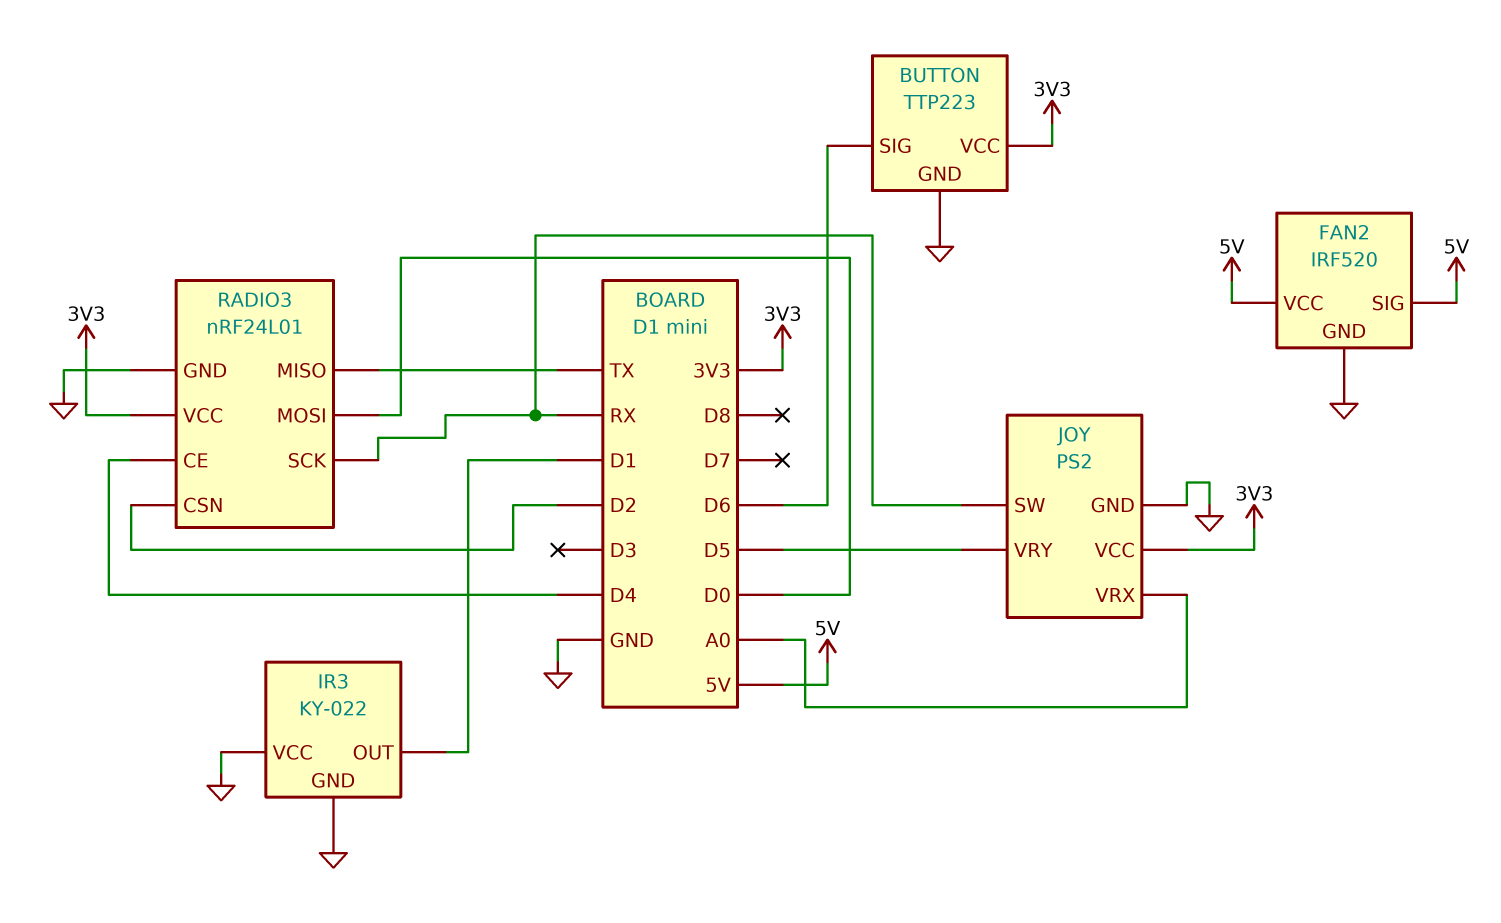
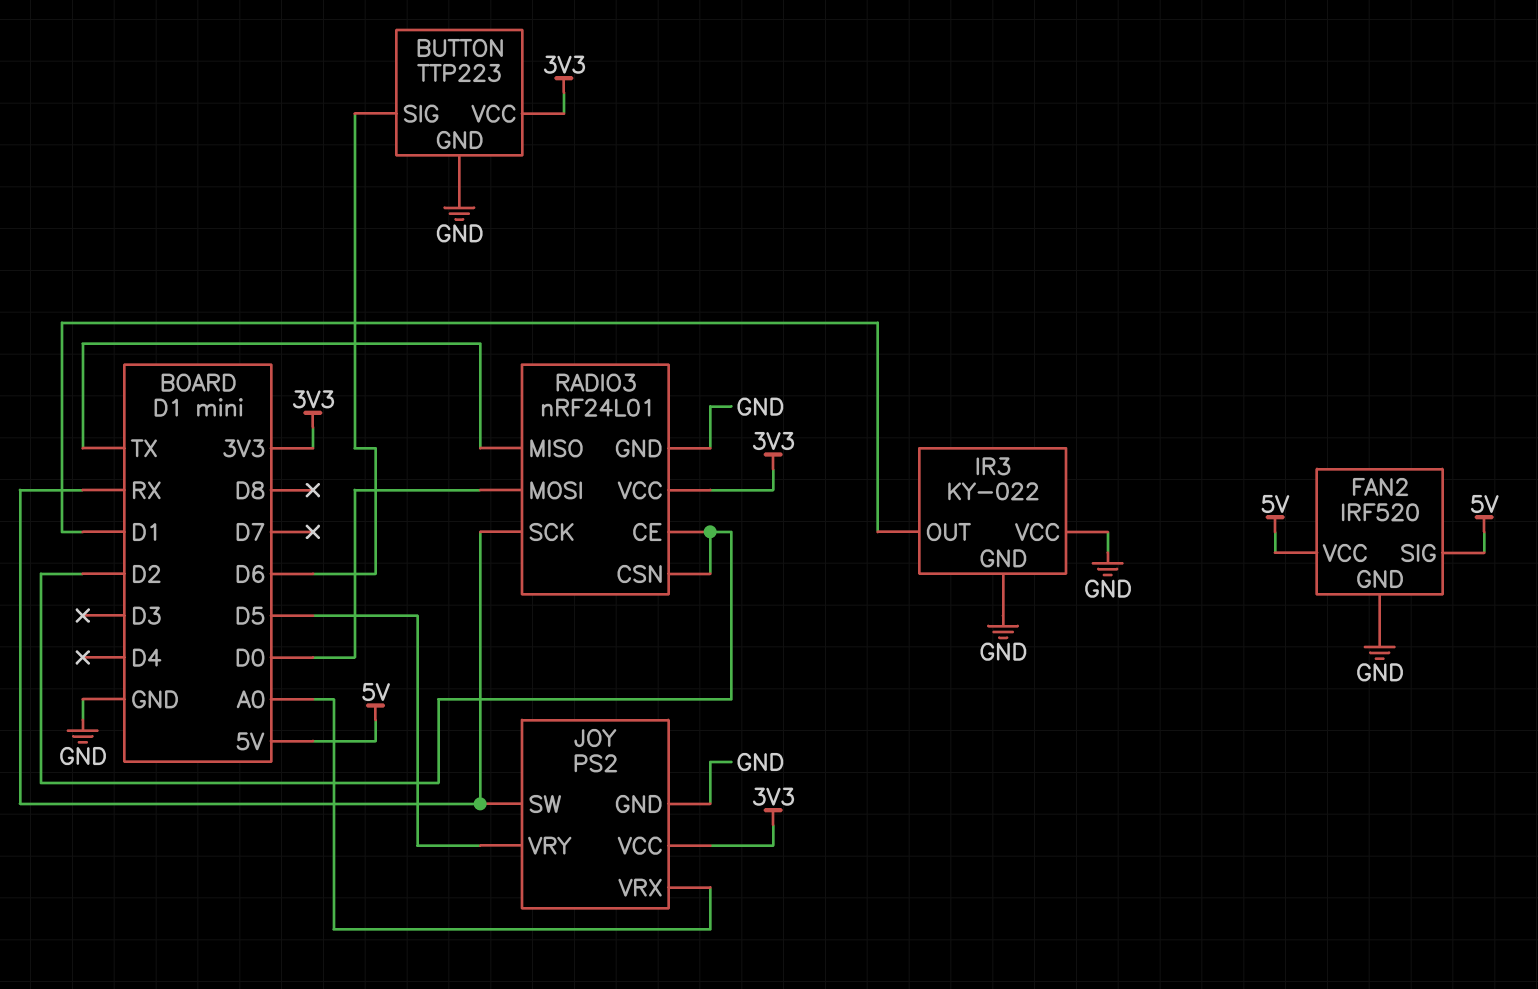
RADIO3 pin CE: D4 -> D2

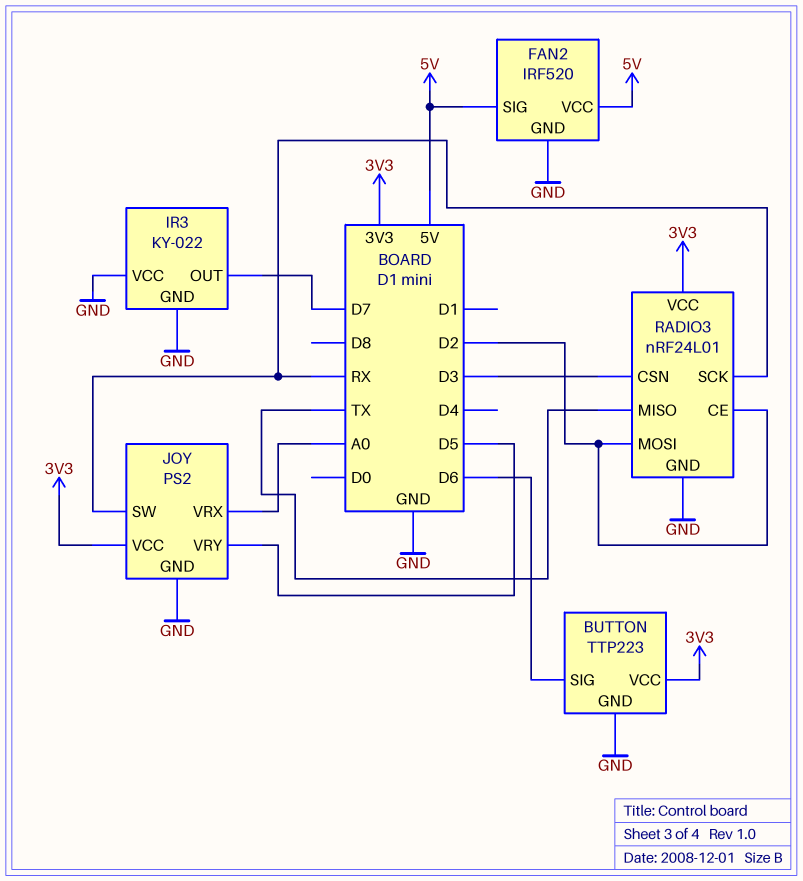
IR3 pin OUT: D1 -> D7
RADIO3 pin CSN: D2 -> D3
RADIO3 pin MOSI: D0 -> D2

